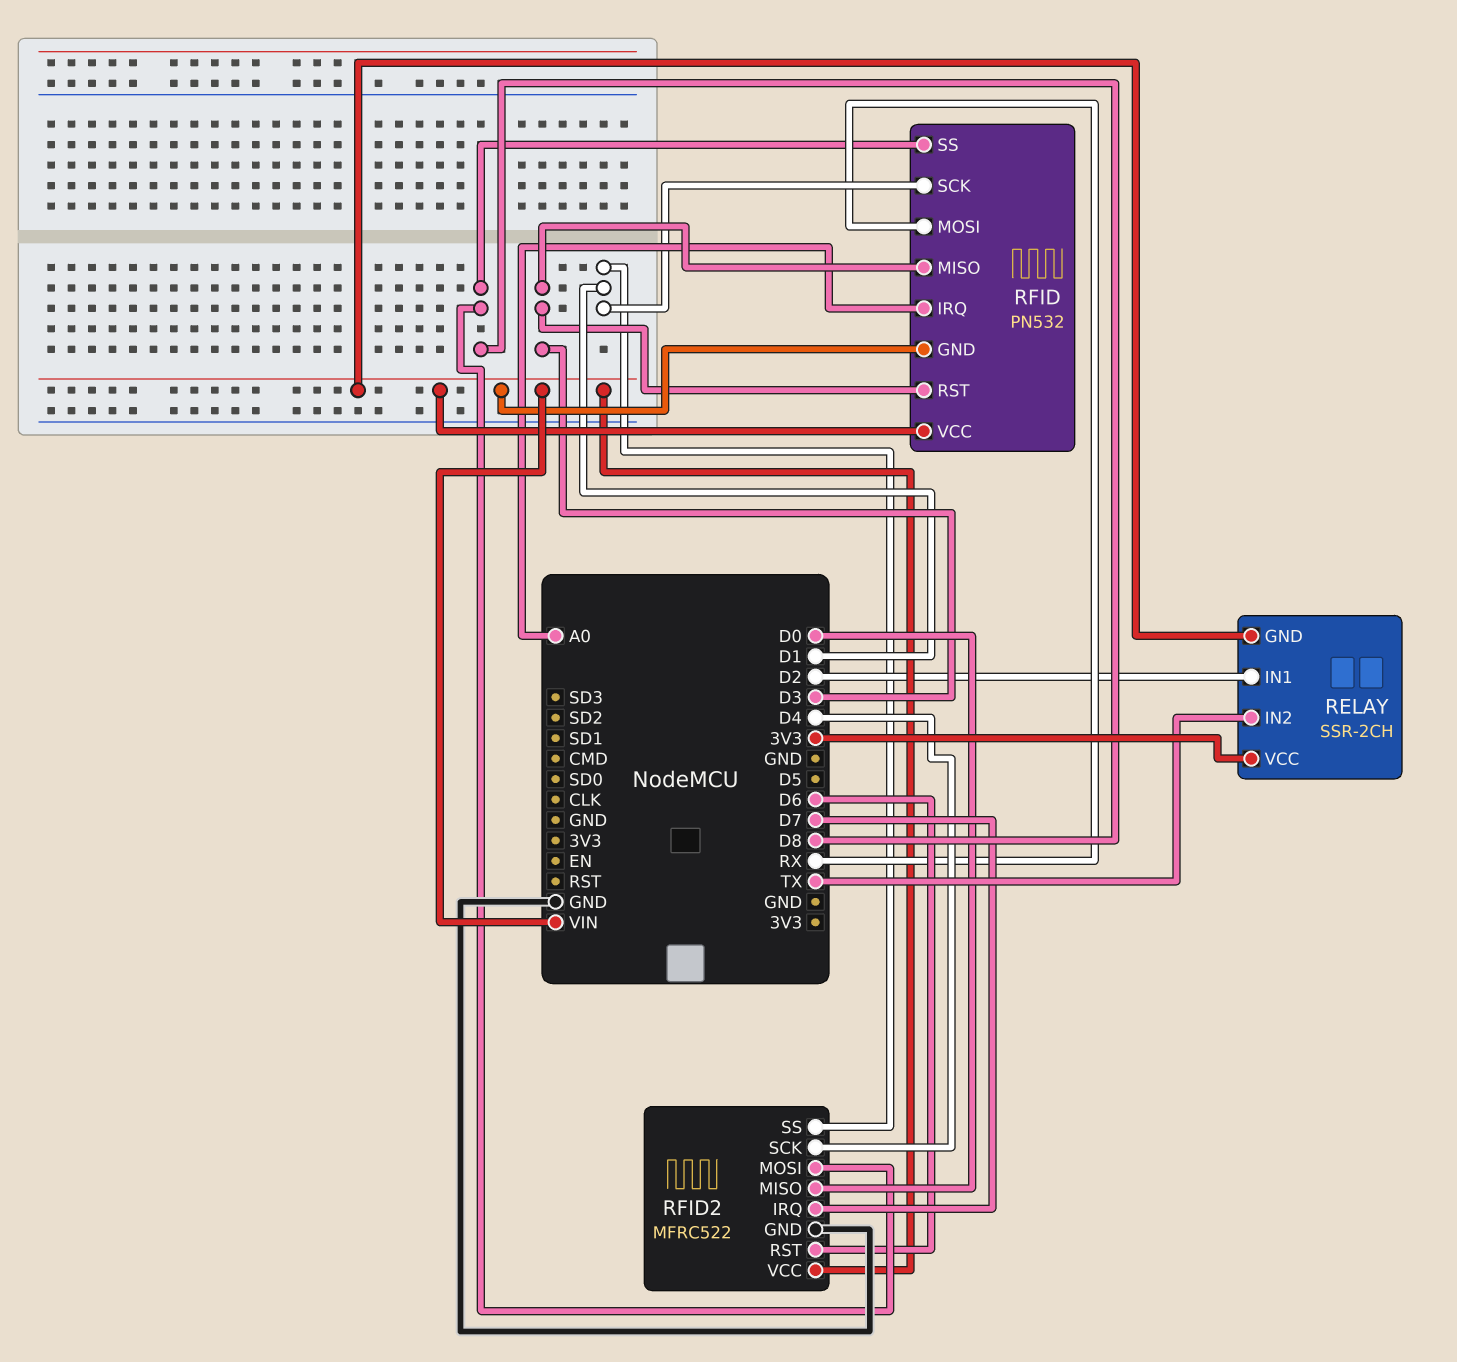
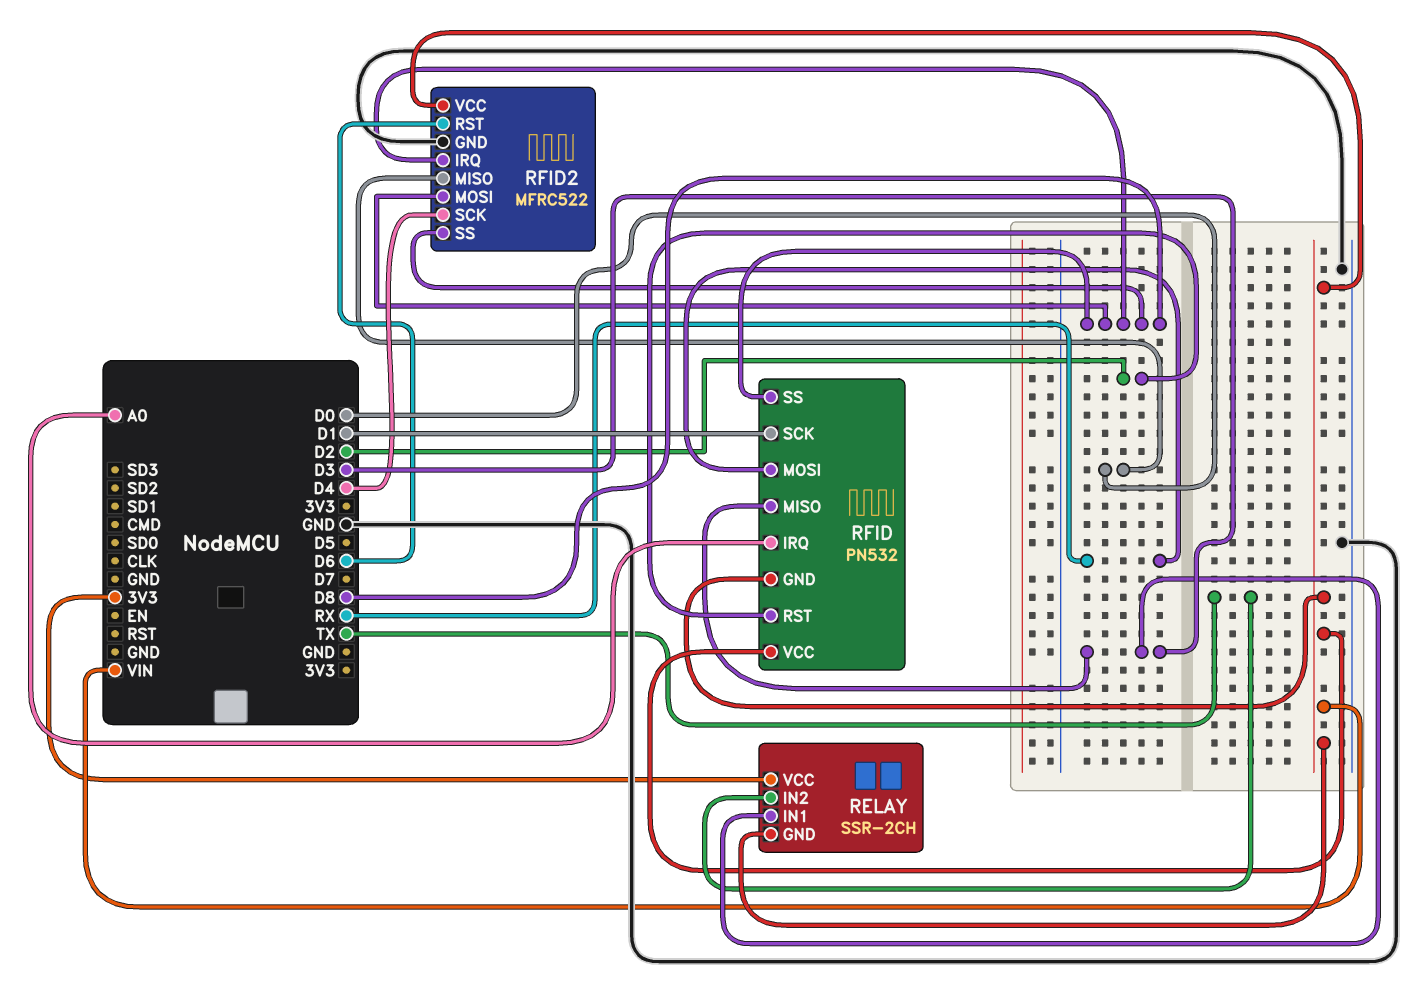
RELAY pin IN1: D2 -> D3
RFID pin RST: D3 -> D2
RFID2 pin IRQ: D7 -> D8
RFID2 pin SS: D1 -> D8

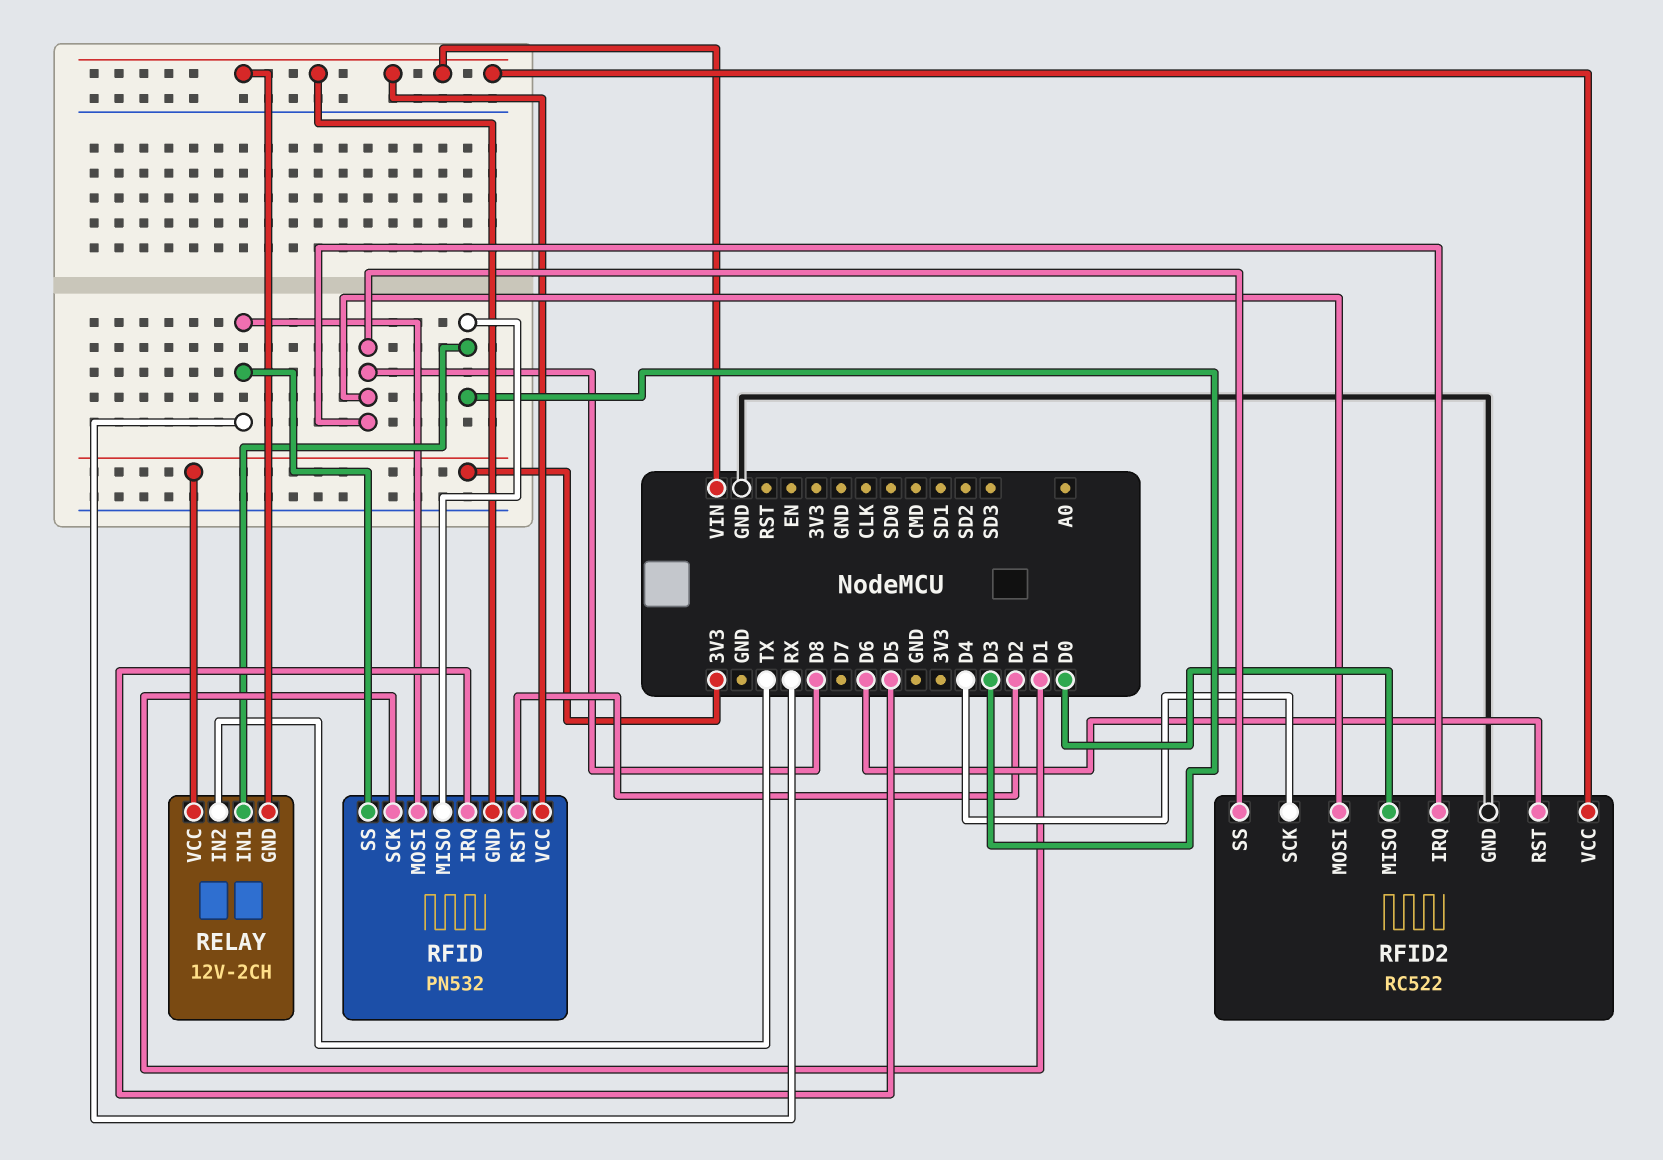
RELAY: SSR-2CH -> 12V-2CH
RFID pin IRQ: A0 -> D5
RFID pin SS: D8 -> RX
RFID2: MFRC522 -> RC522

